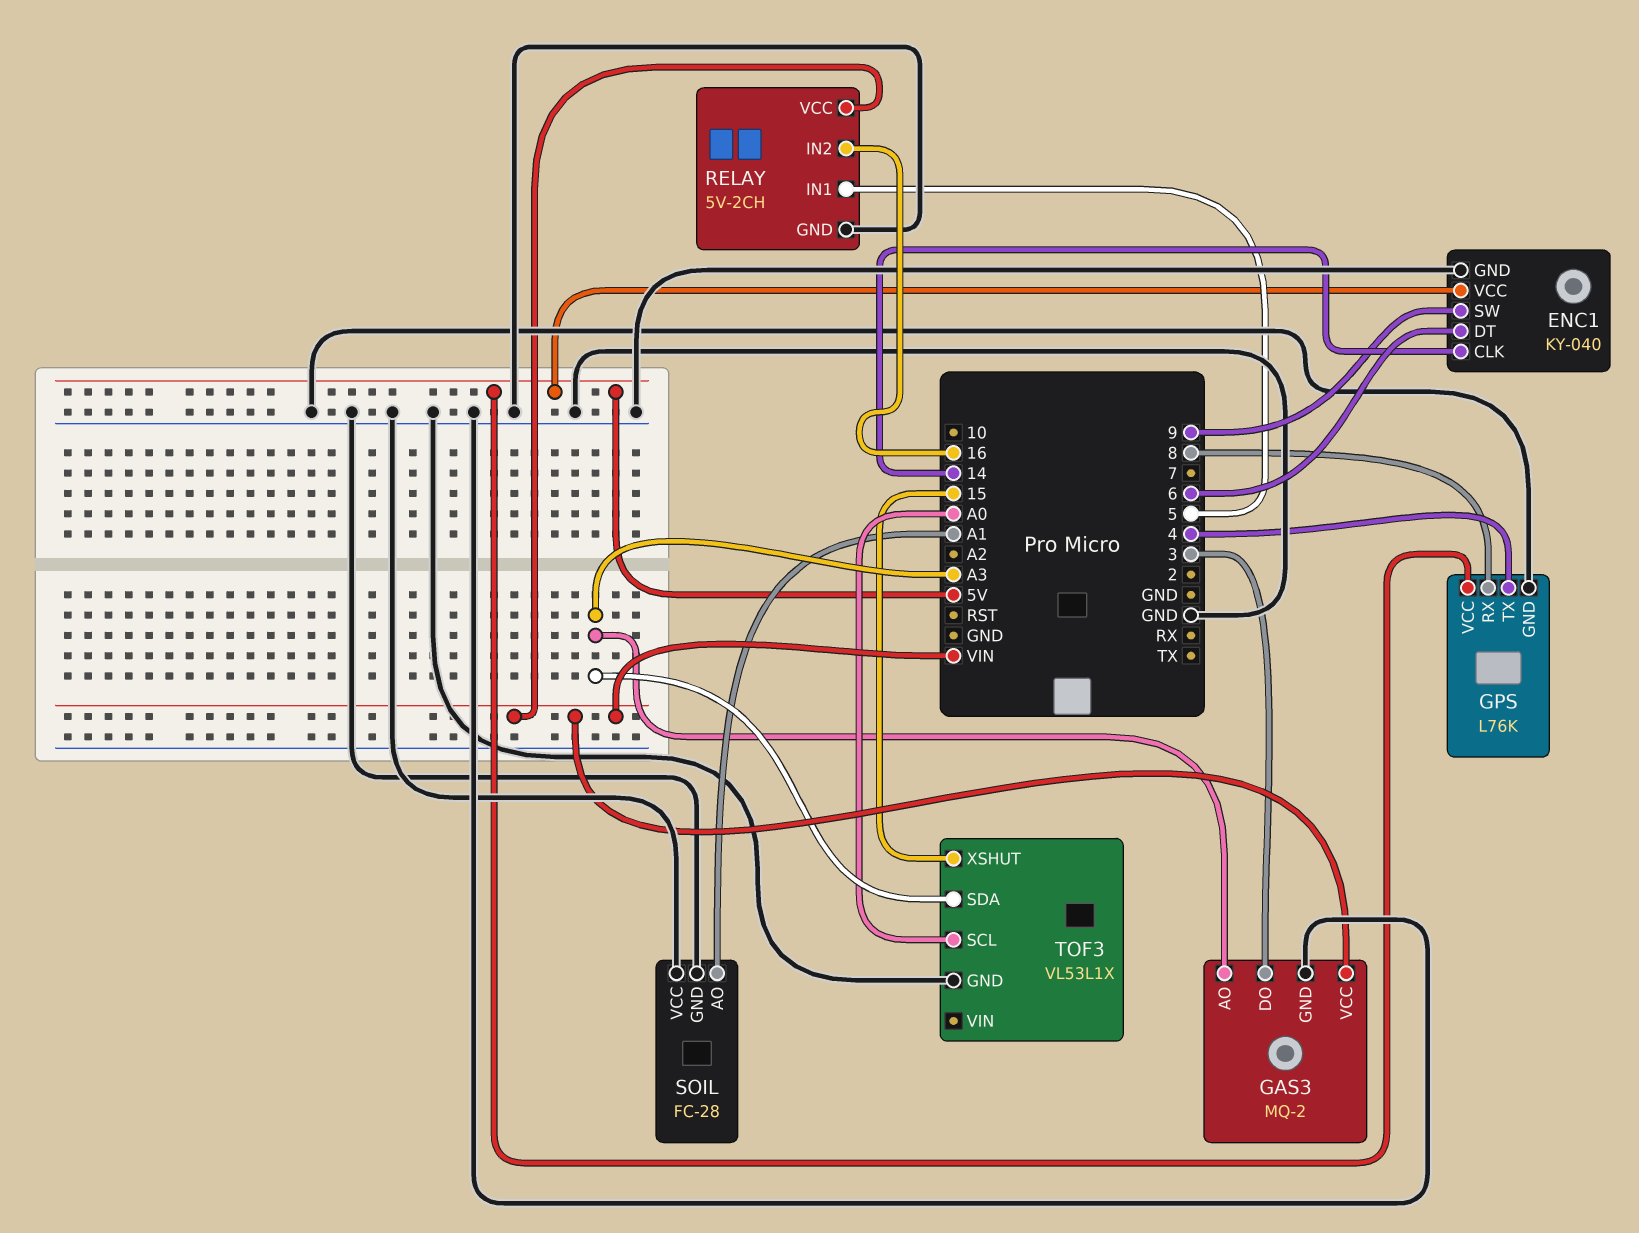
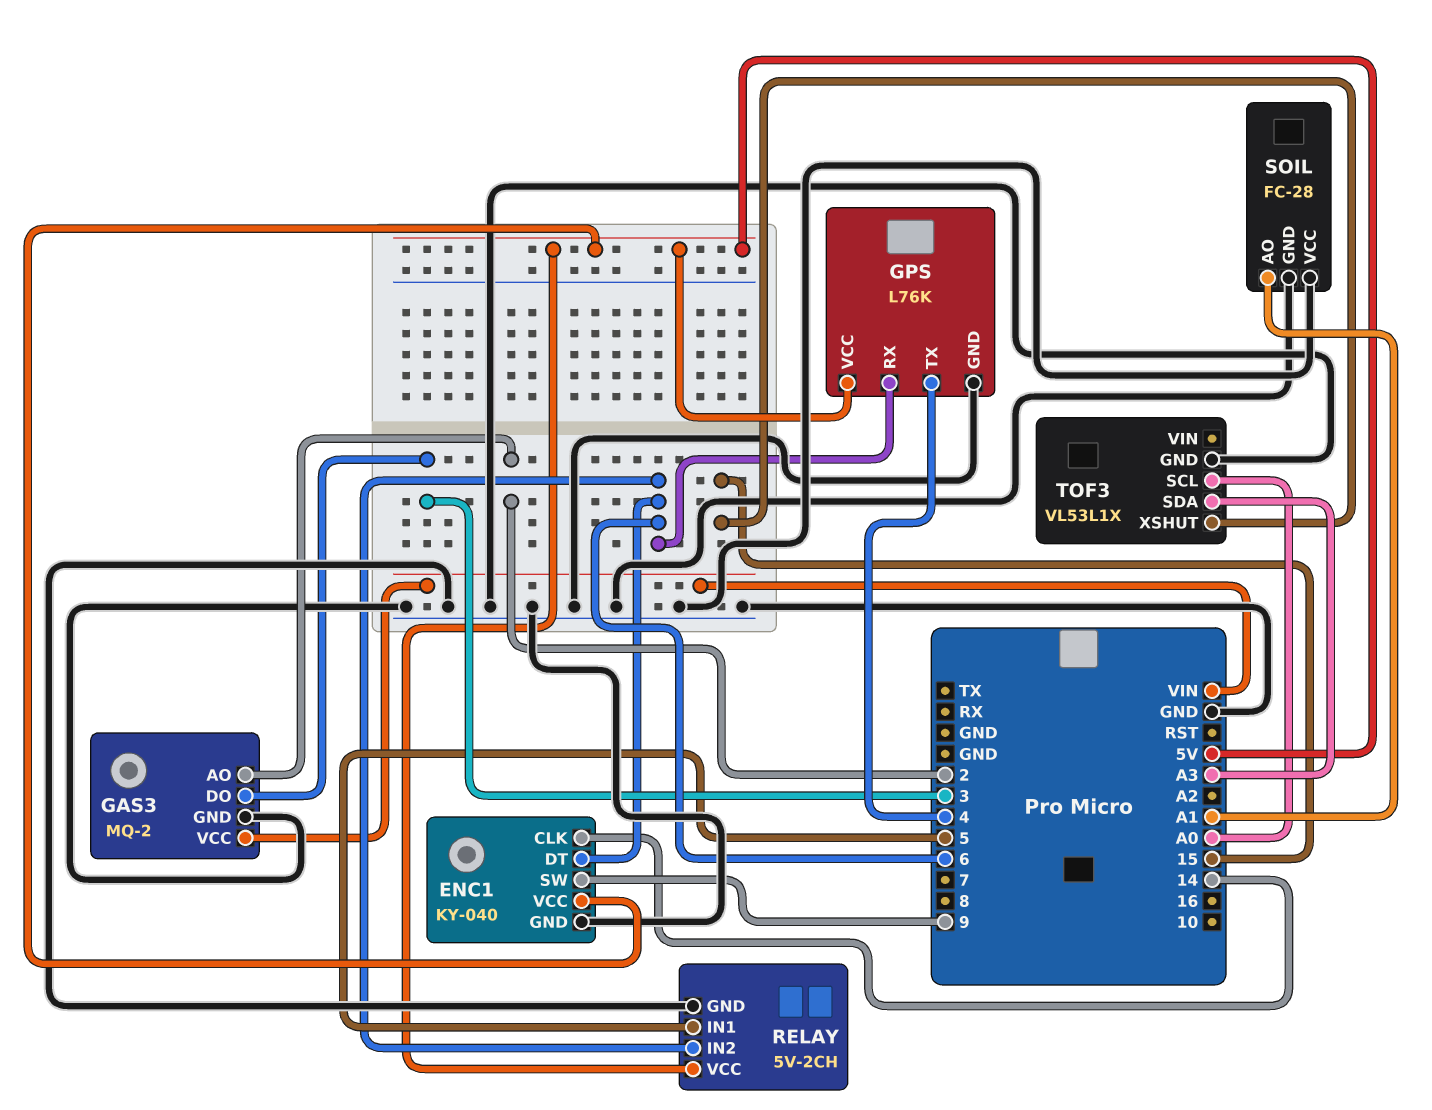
GAS3 pin AO: A3 -> 2
GPS pin RX: 8 -> 6
RELAY pin IN2: 16 -> 6
RELAY pin VCC: VIN -> 5V

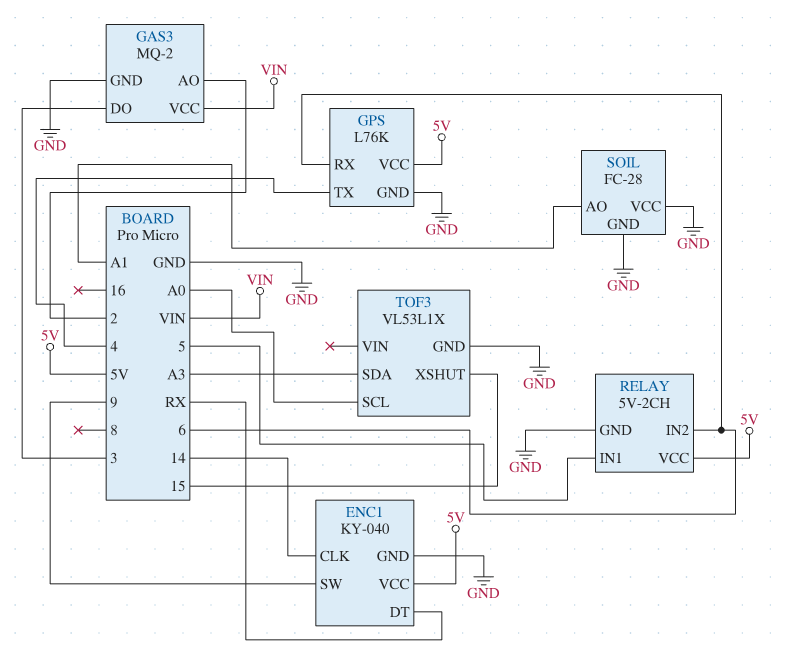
ENC1 pin DT: 6 -> RX

